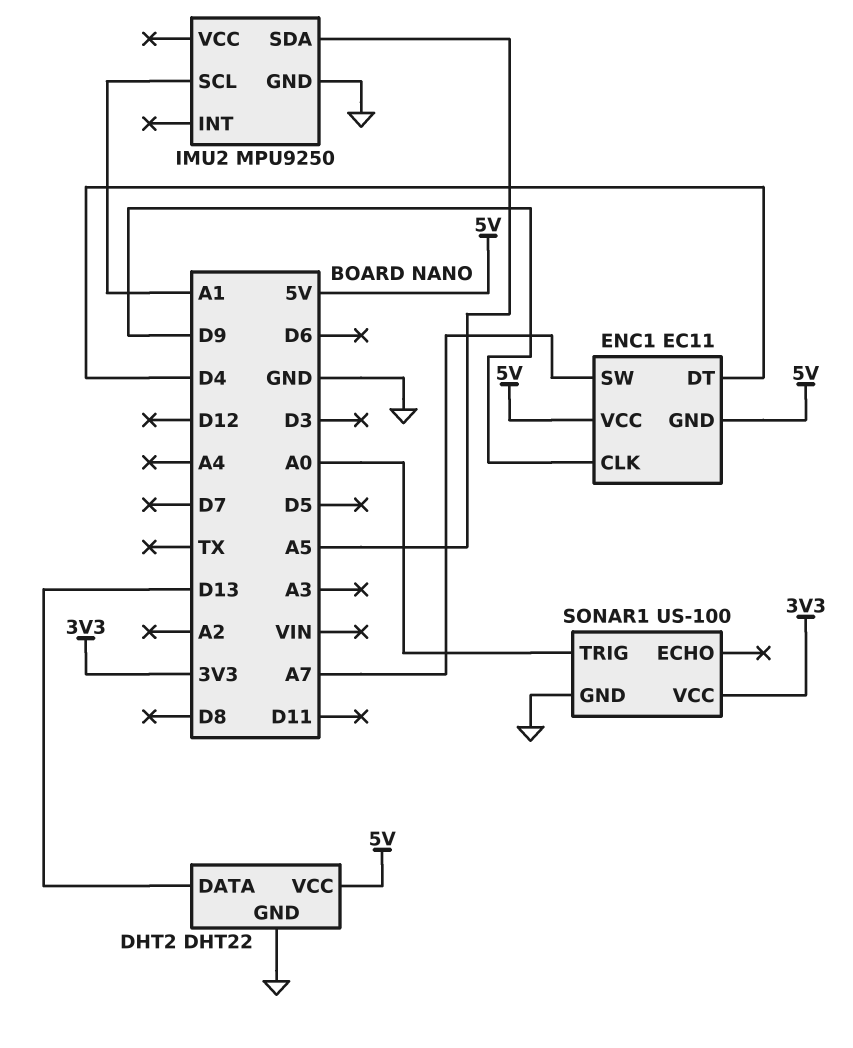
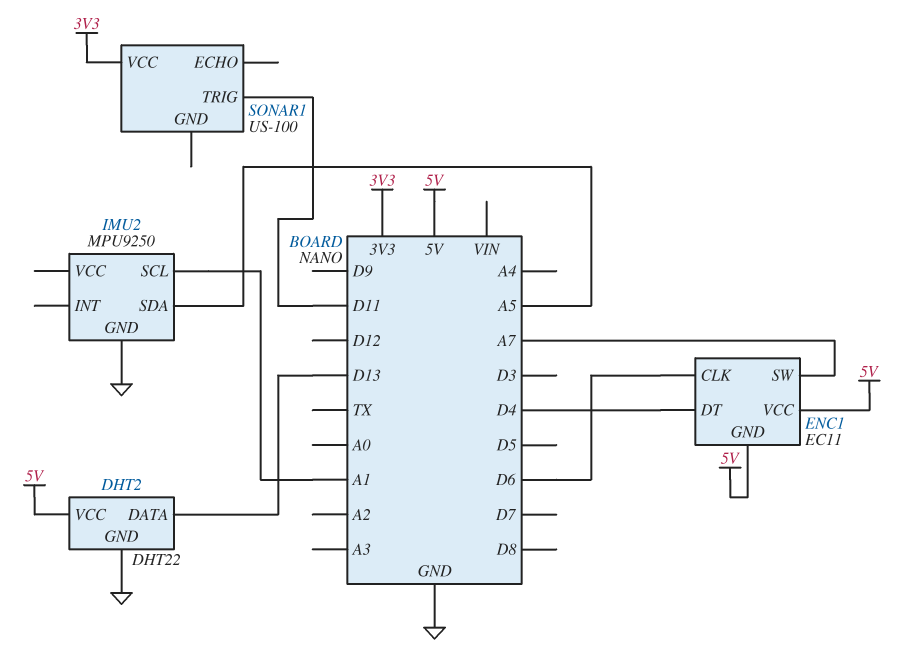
ENC1 pin CLK: D9 -> D6
SONAR1 pin GND: GND -> none
SONAR1 pin TRIG: A0 -> D11

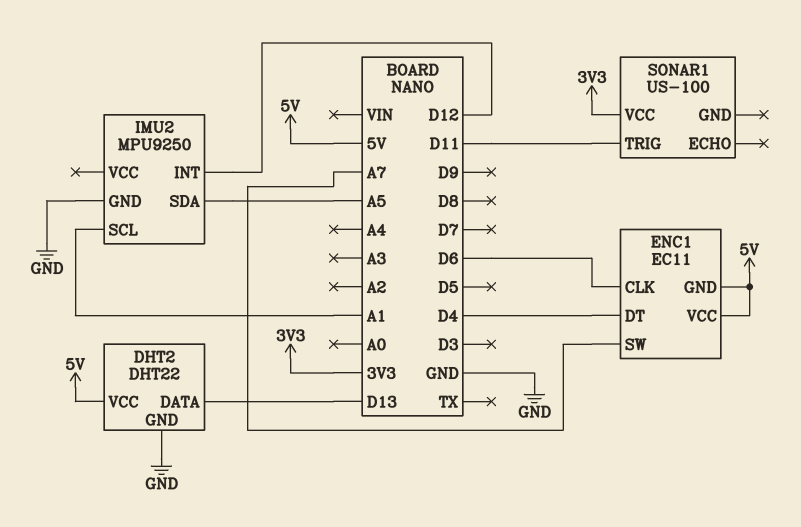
IMU2 pin INT: none -> D12

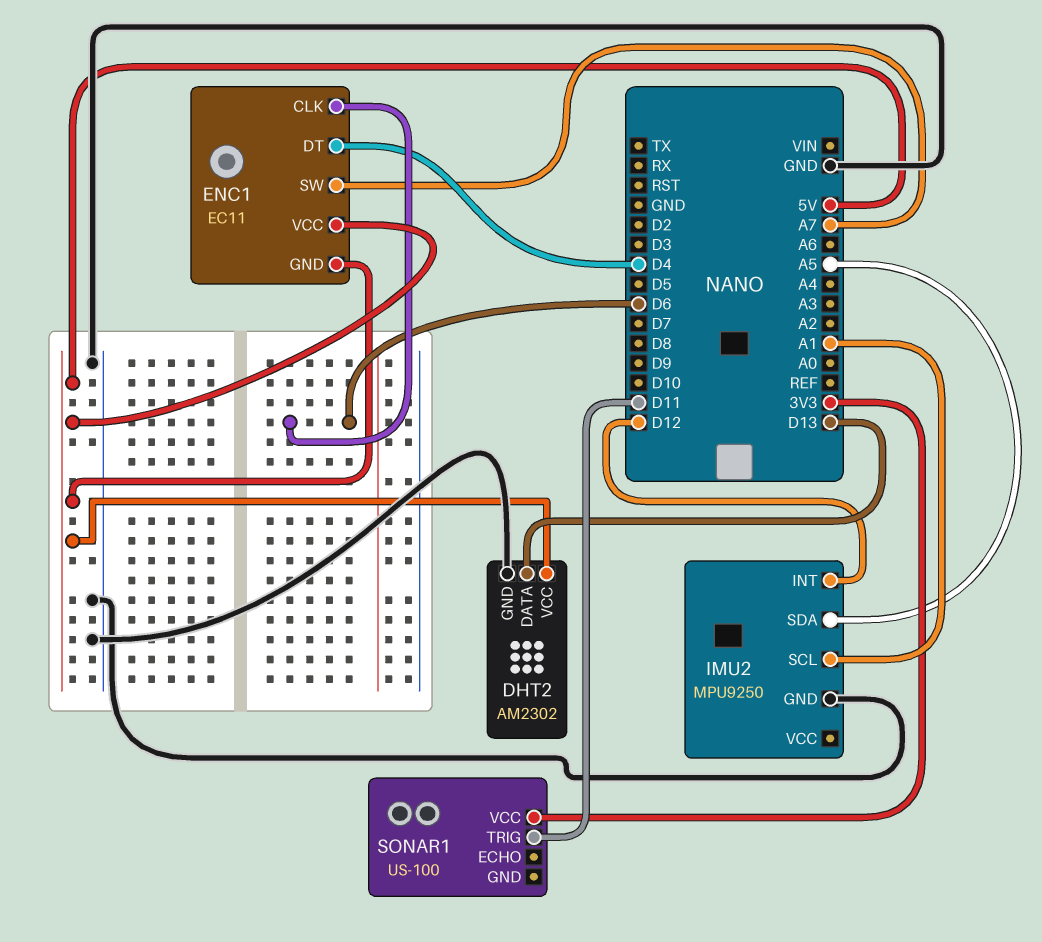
DHT2: DHT22 -> AM2302

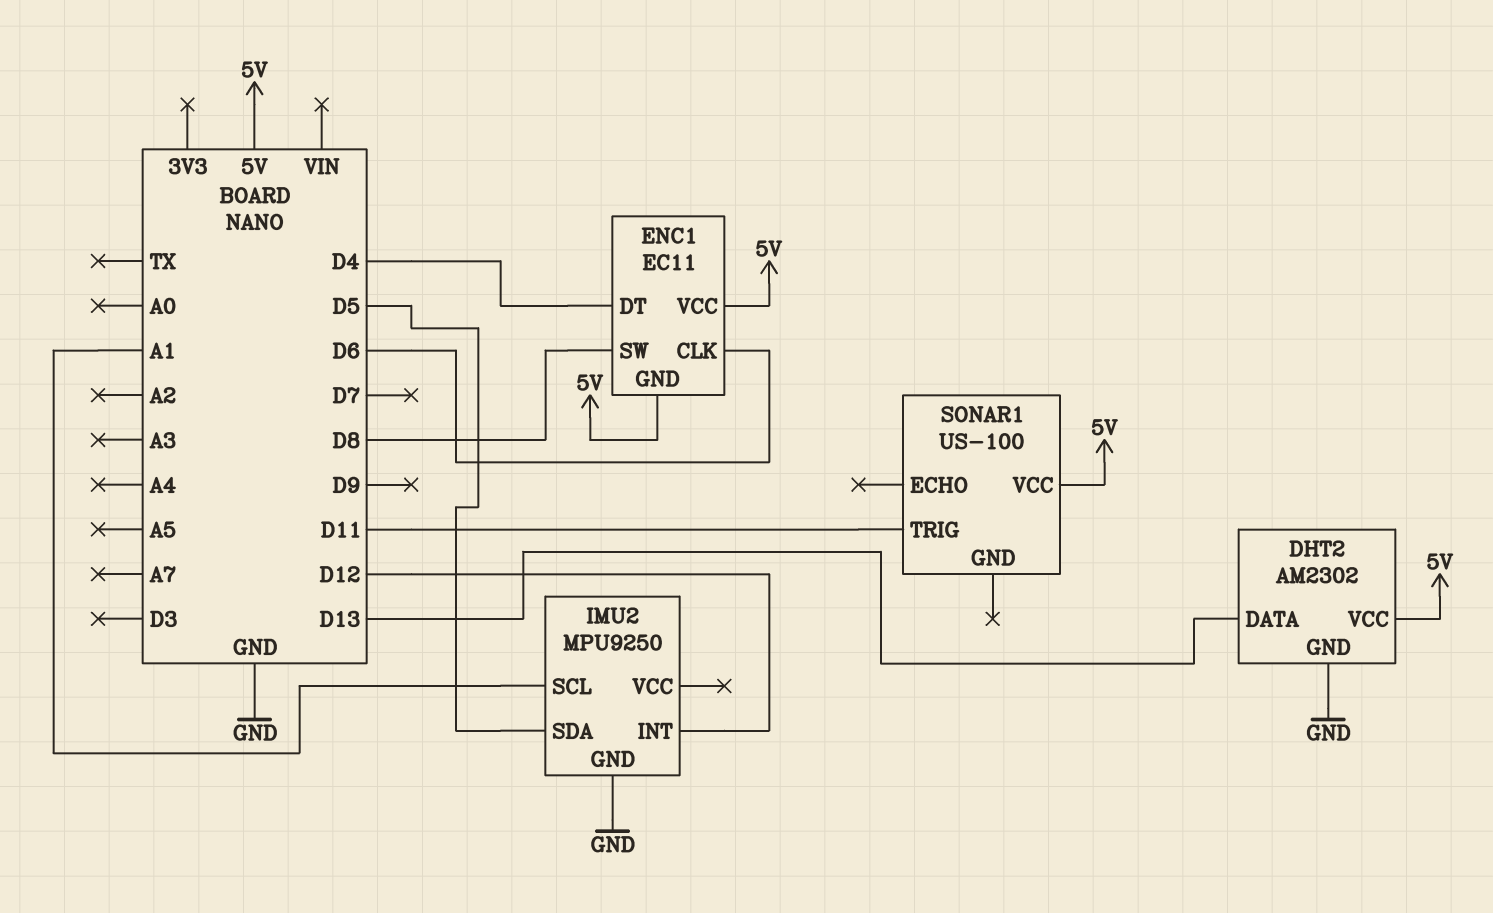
ENC1 pin SW: A7 -> D8
IMU2 pin SDA: A5 -> D5
SONAR1 pin VCC: 3V3 -> 5V

